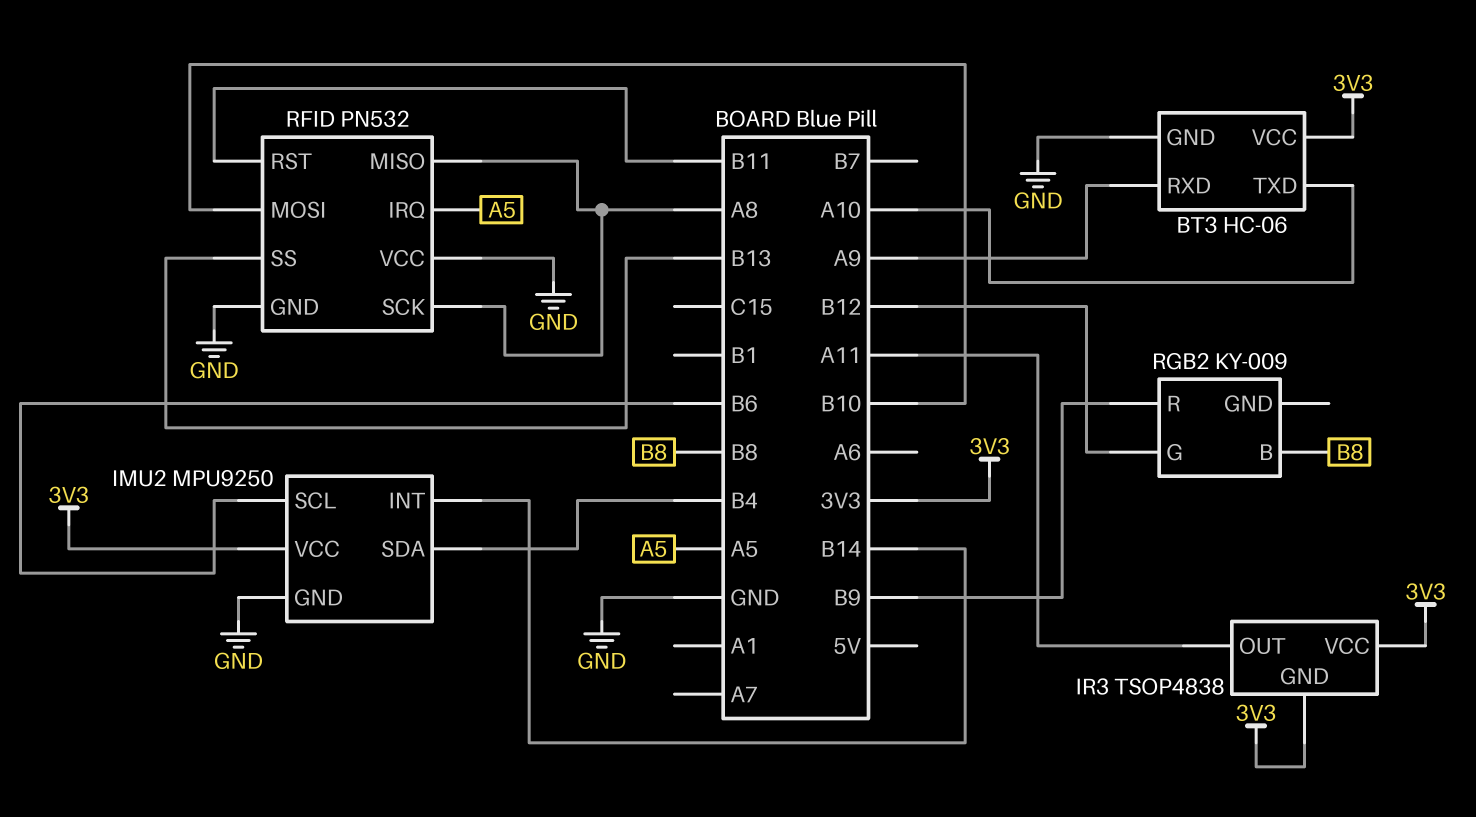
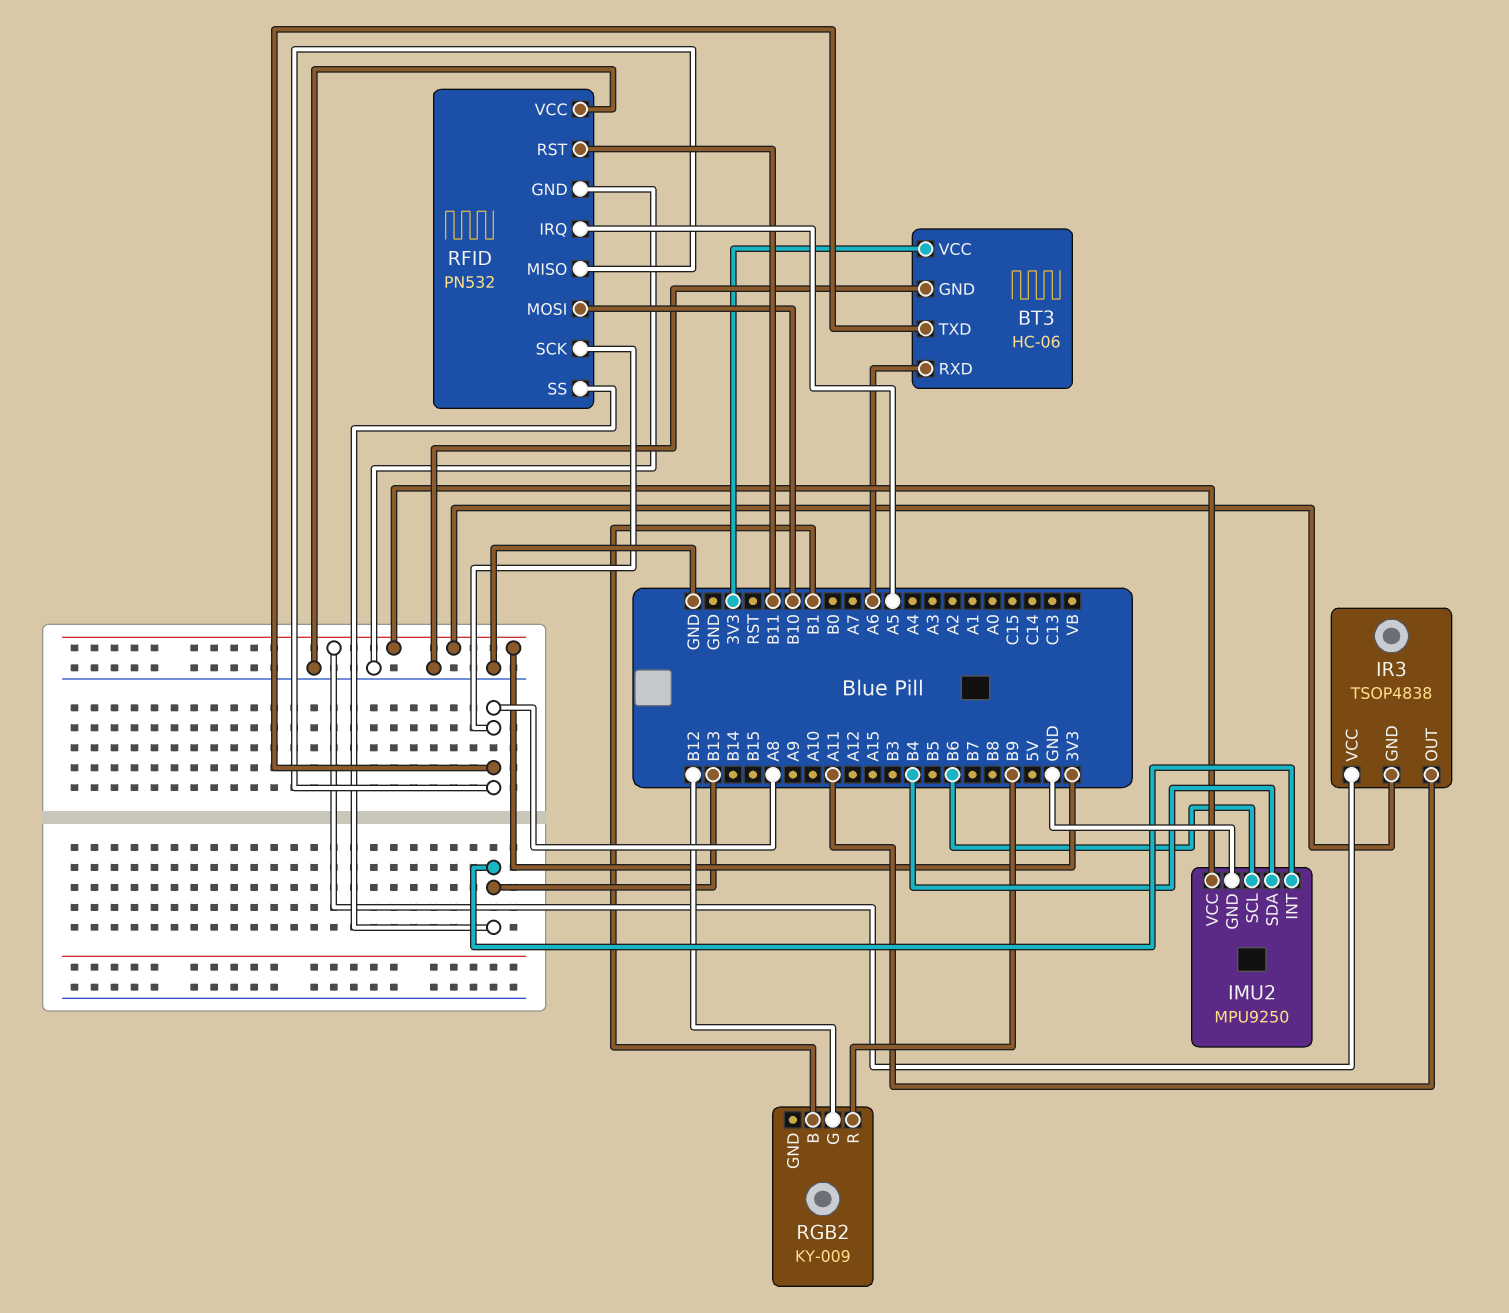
BT3 pin RXD: A9 -> A6
BT3 pin TXD: A10 -> A8
IMU2 pin INT: B14 -> B13
RGB2 pin B: B8 -> B1

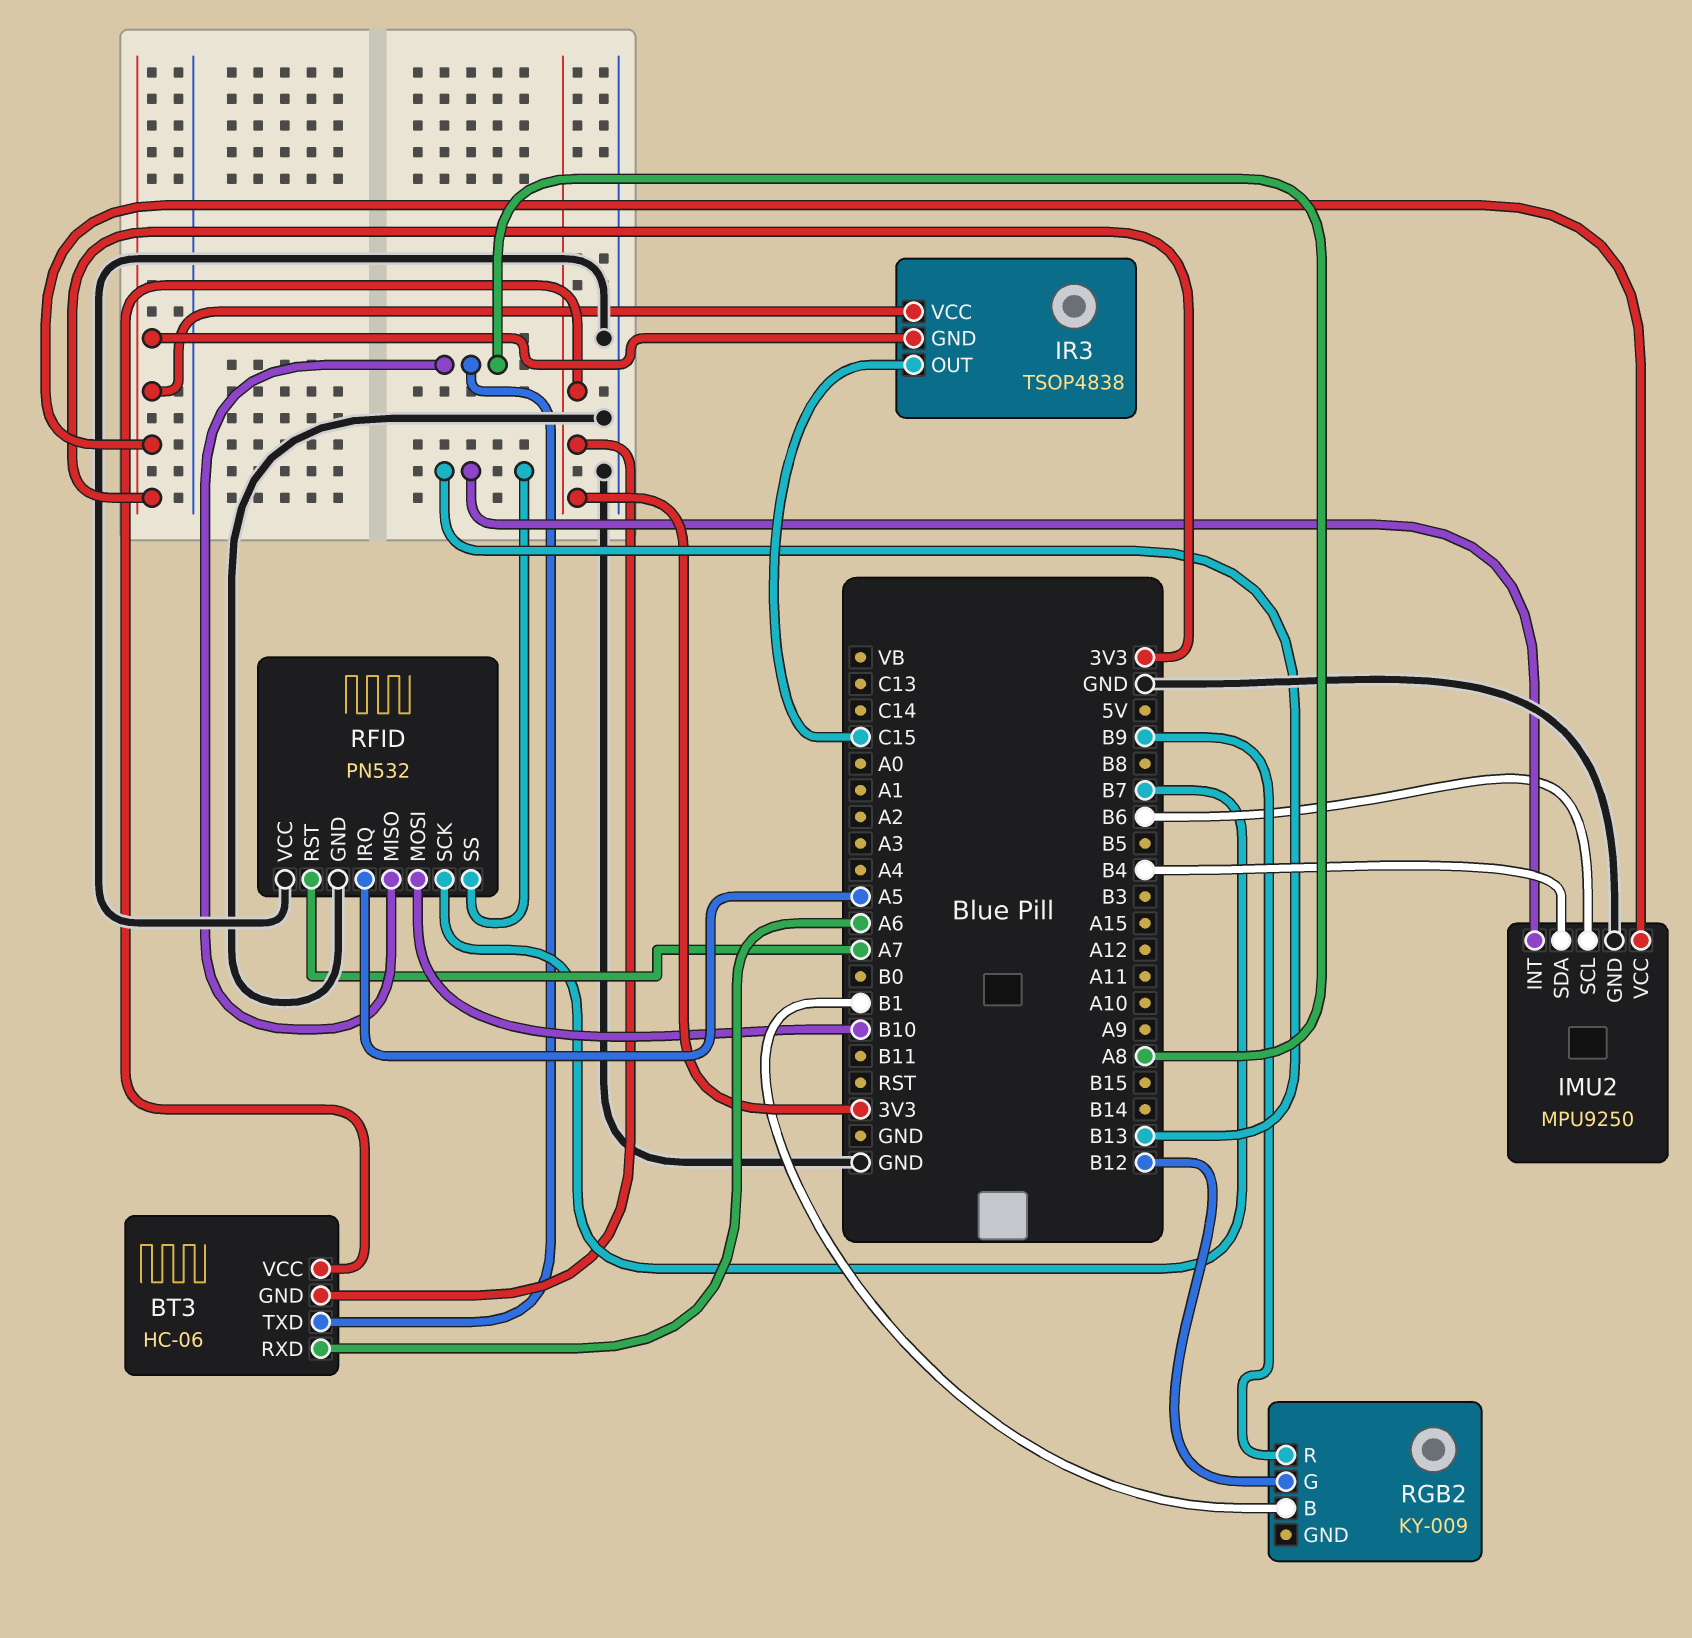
BT3 pin GND: GND -> 3V3
IR3 pin OUT: A11 -> C15
RFID pin RST: B11 -> A7
RFID pin SCK: A8 -> B7

